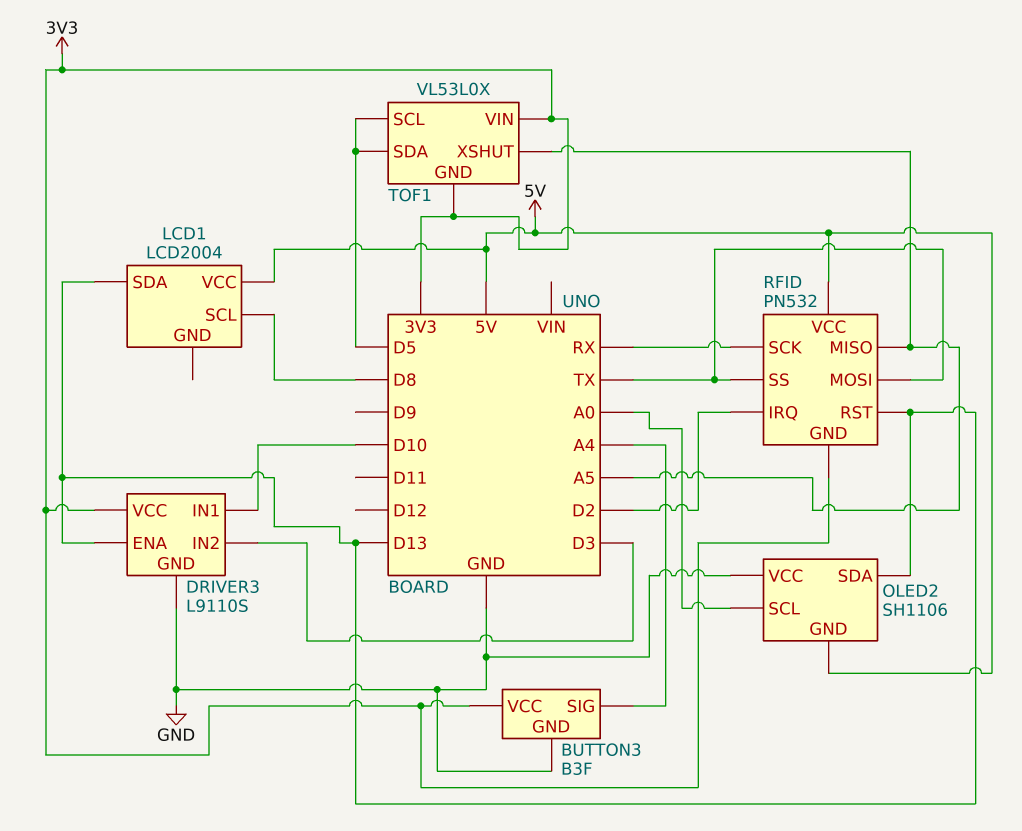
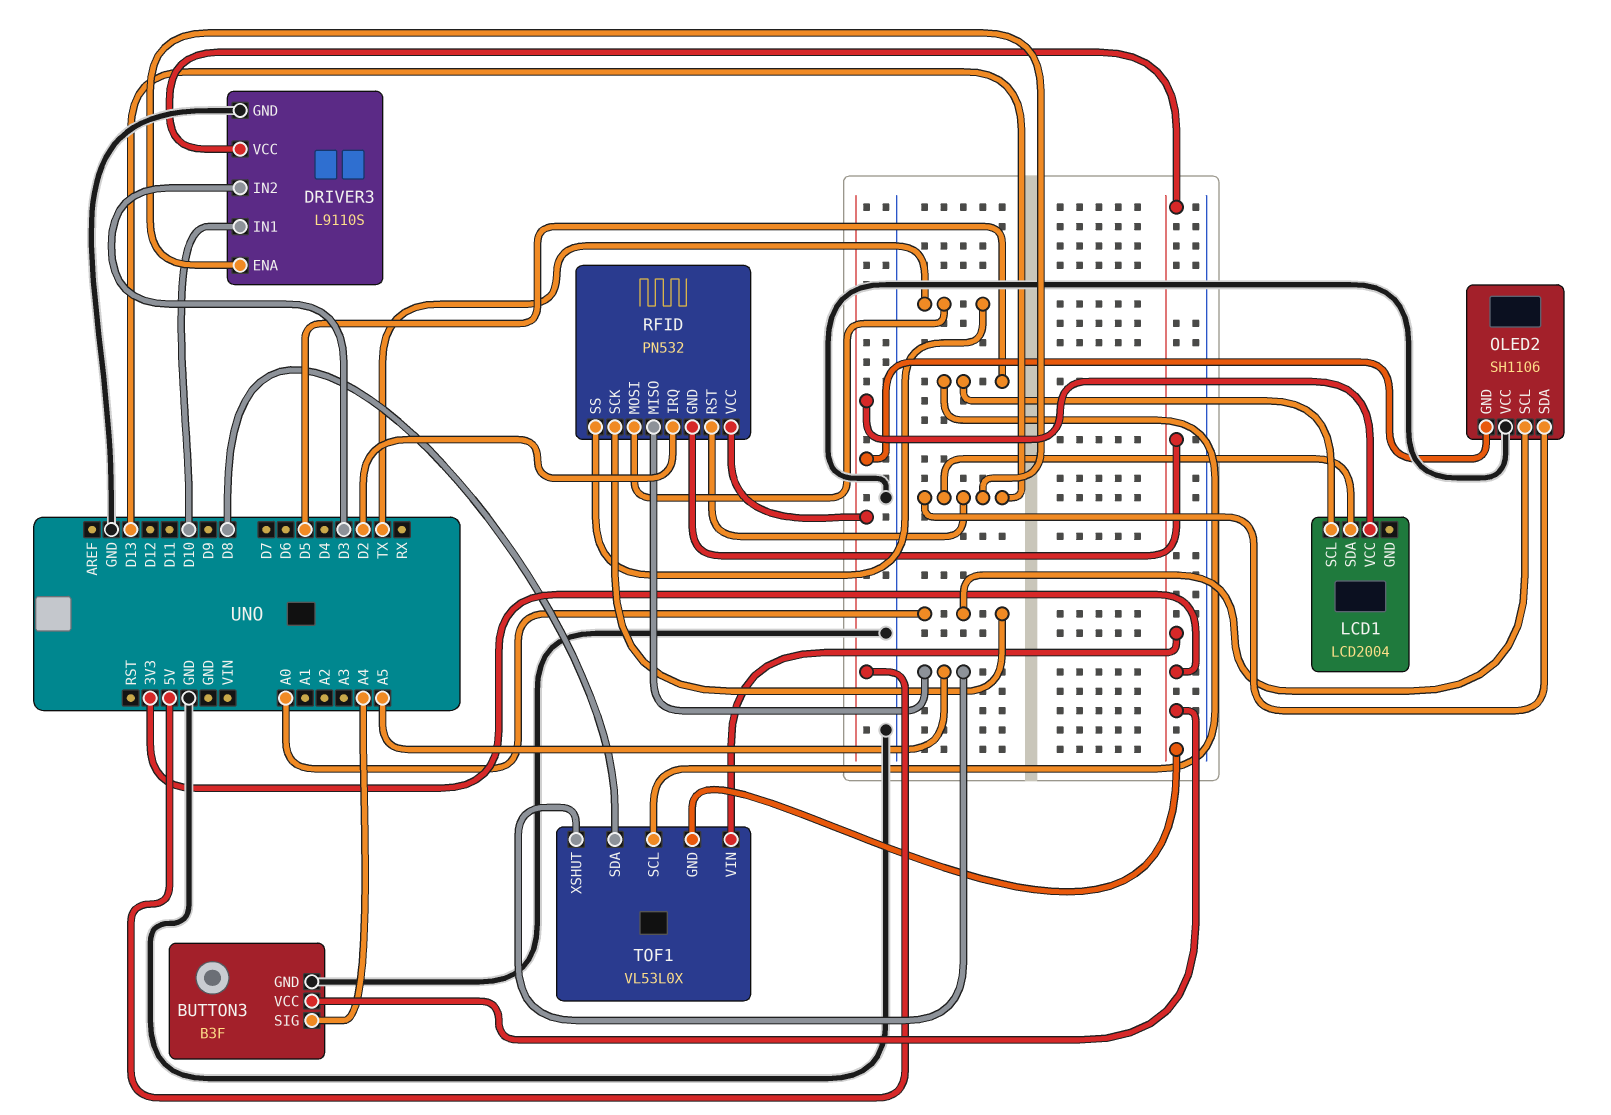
LCD1 pin SCL: D8 -> D5
RFID pin SCK: RX -> A0
TOF1 pin SDA: D5 -> D8

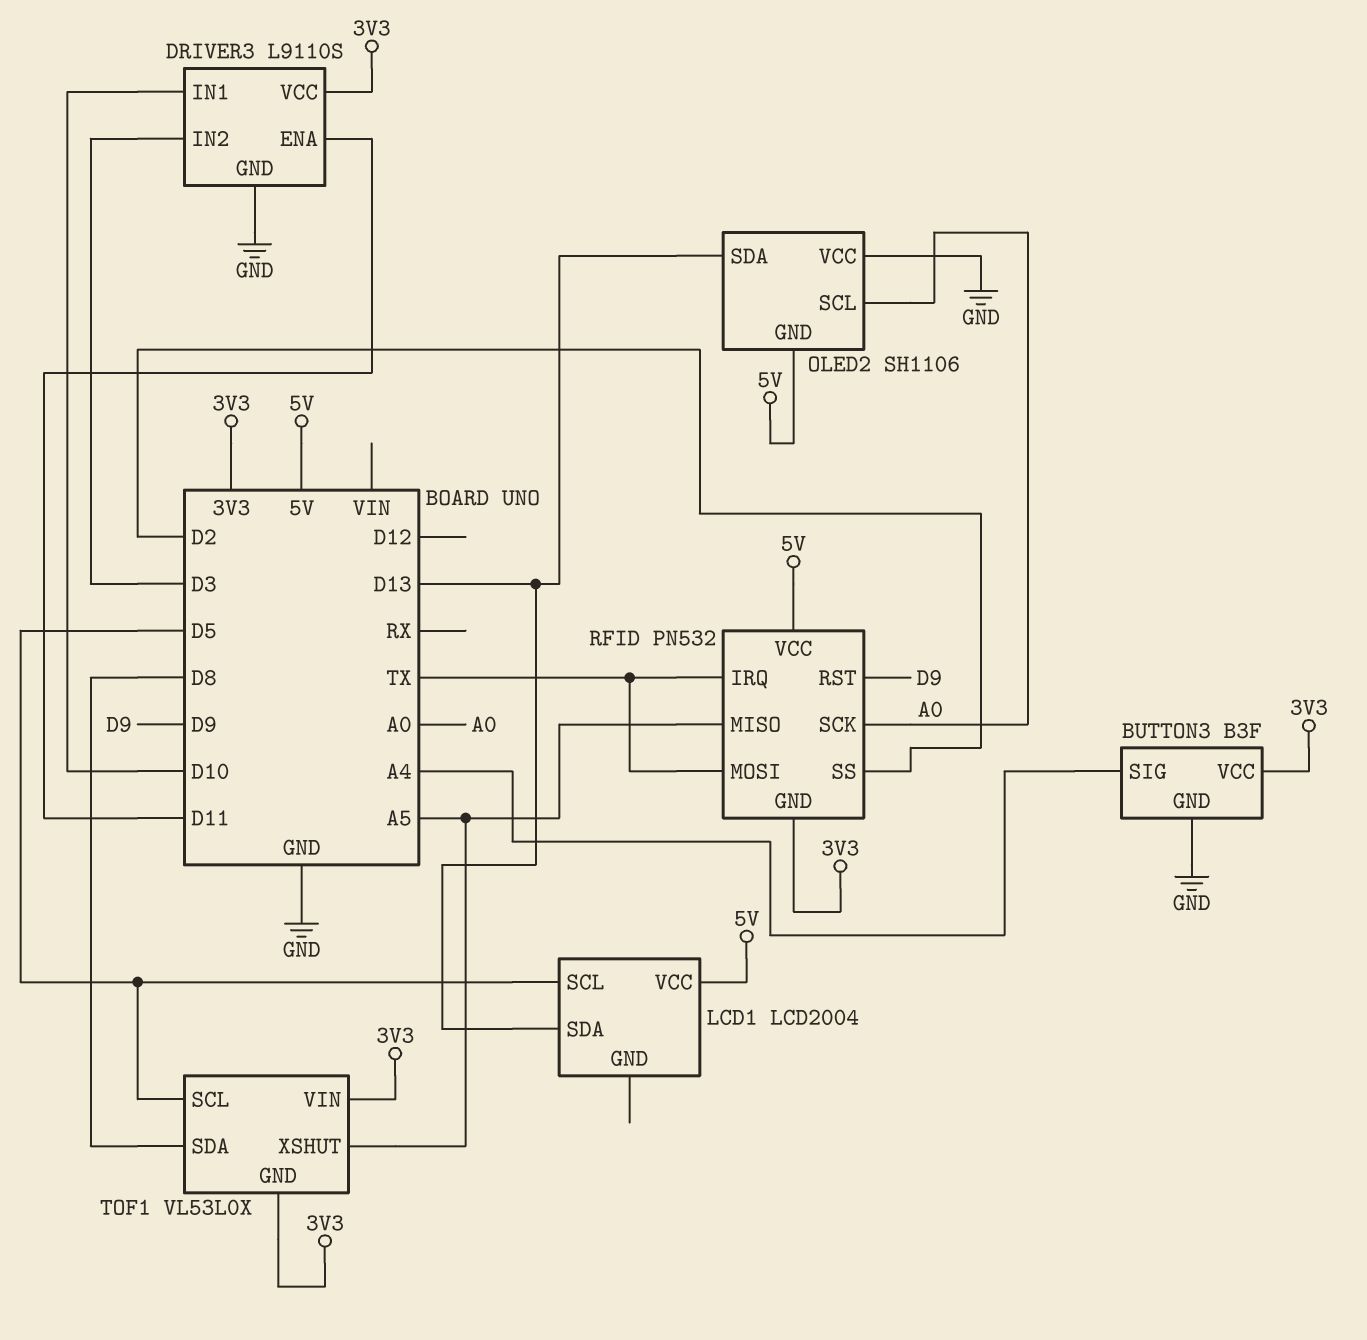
DRIVER3 pin ENA: D13 -> D11
RFID pin IRQ: D2 -> TX
RFID pin RST: D13 -> D9
RFID pin SS: TX -> D2

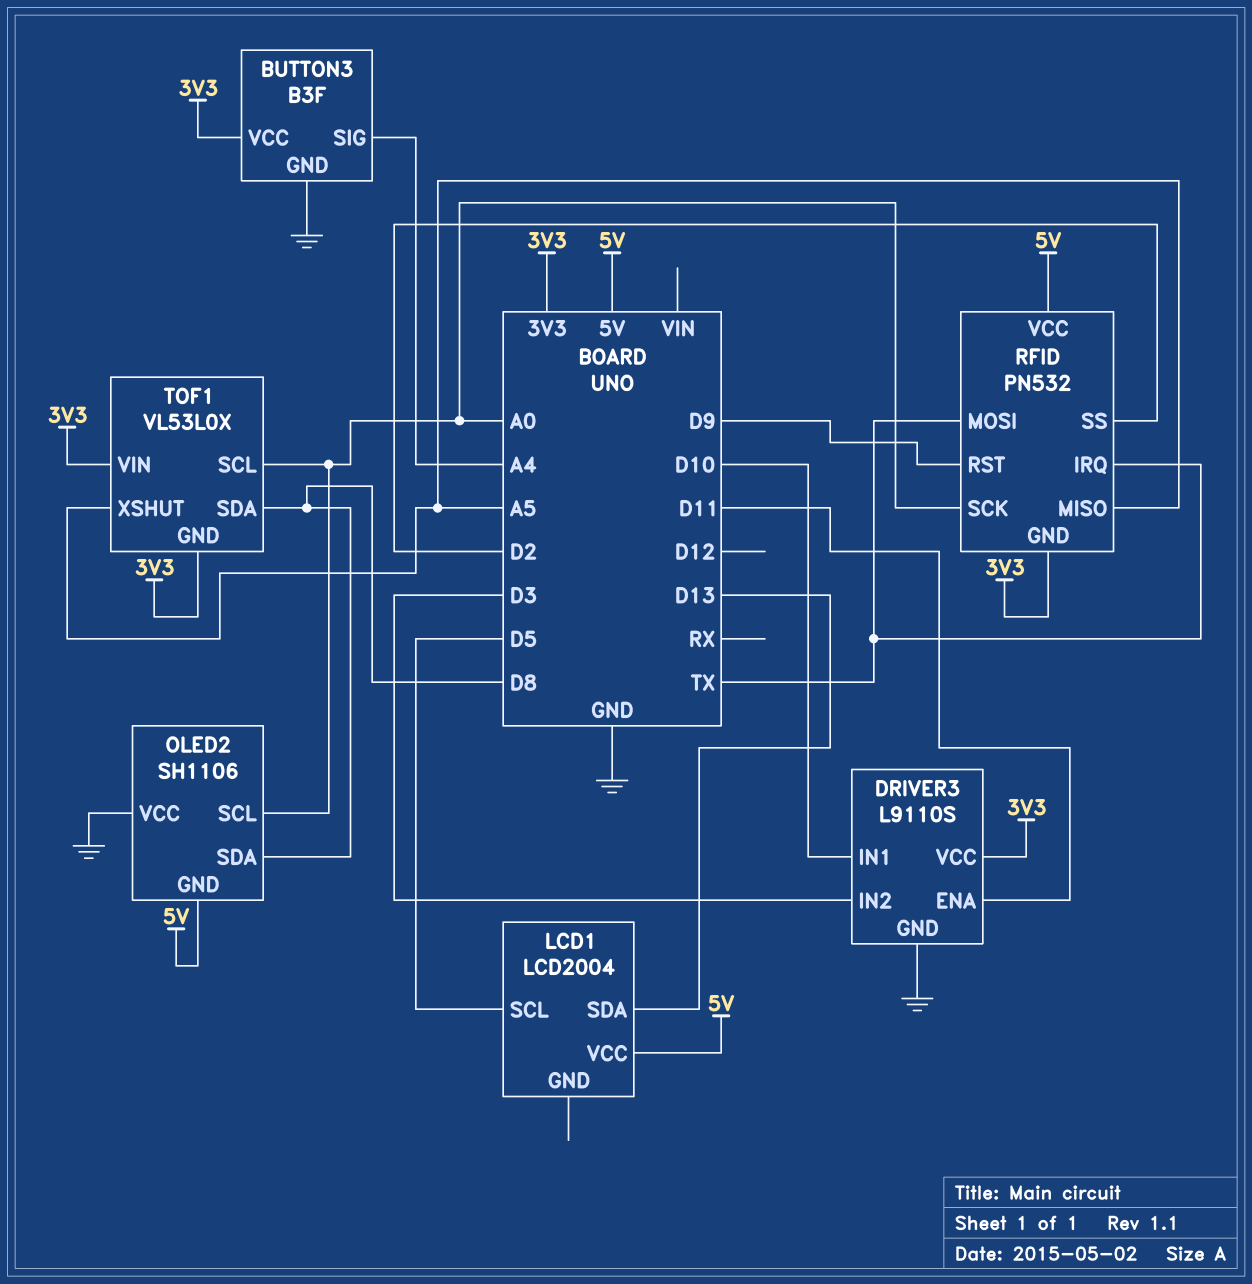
OLED2 pin SDA: D13 -> D8
TOF1 pin SCL: D5 -> A0

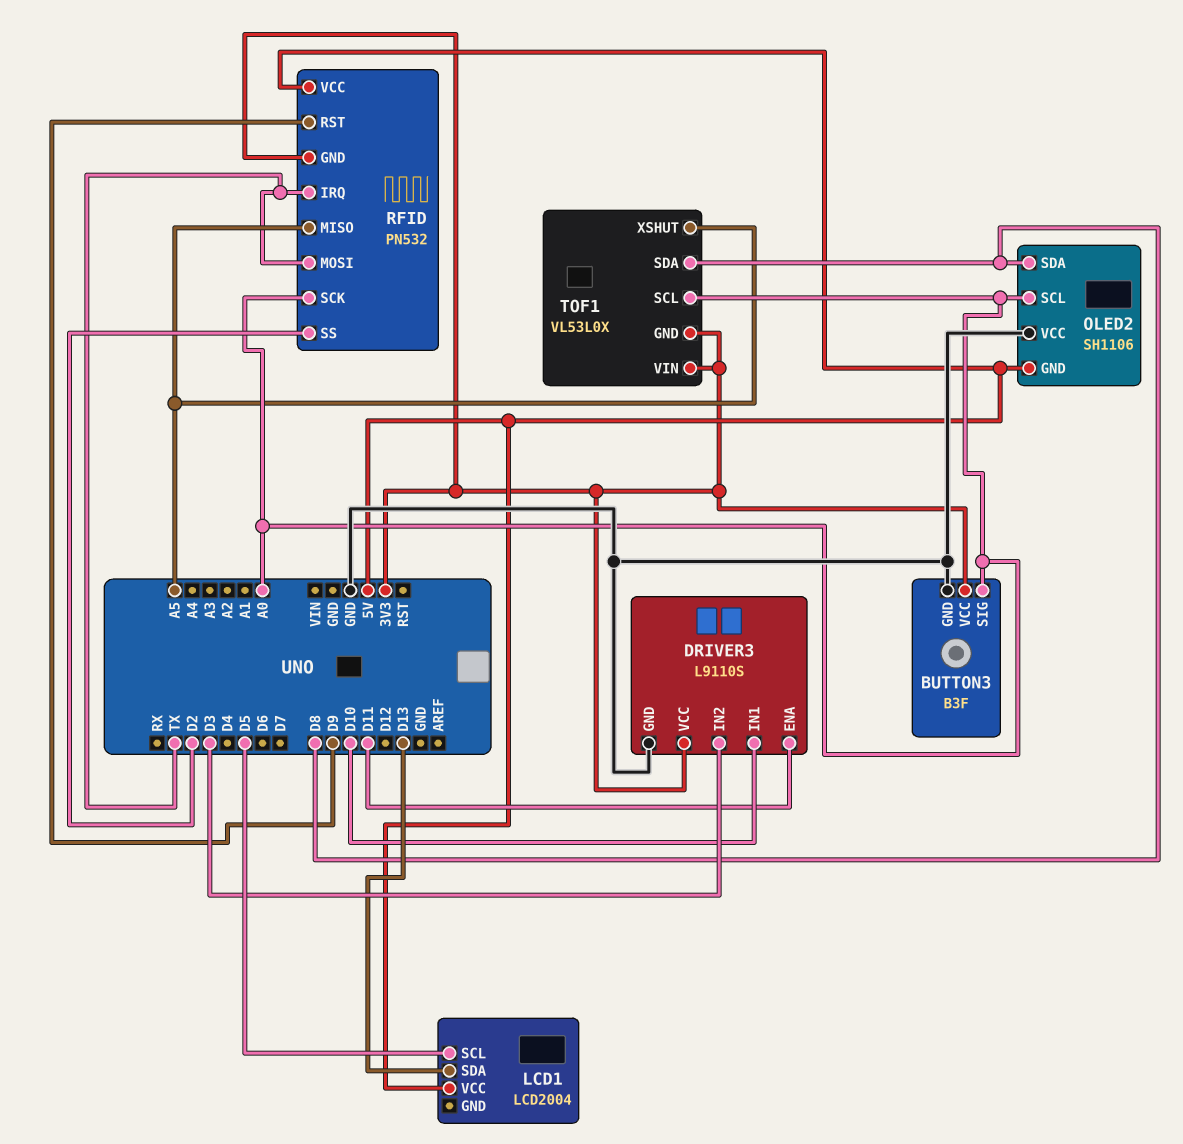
BUTTON3 pin SIG: A4 -> A0

